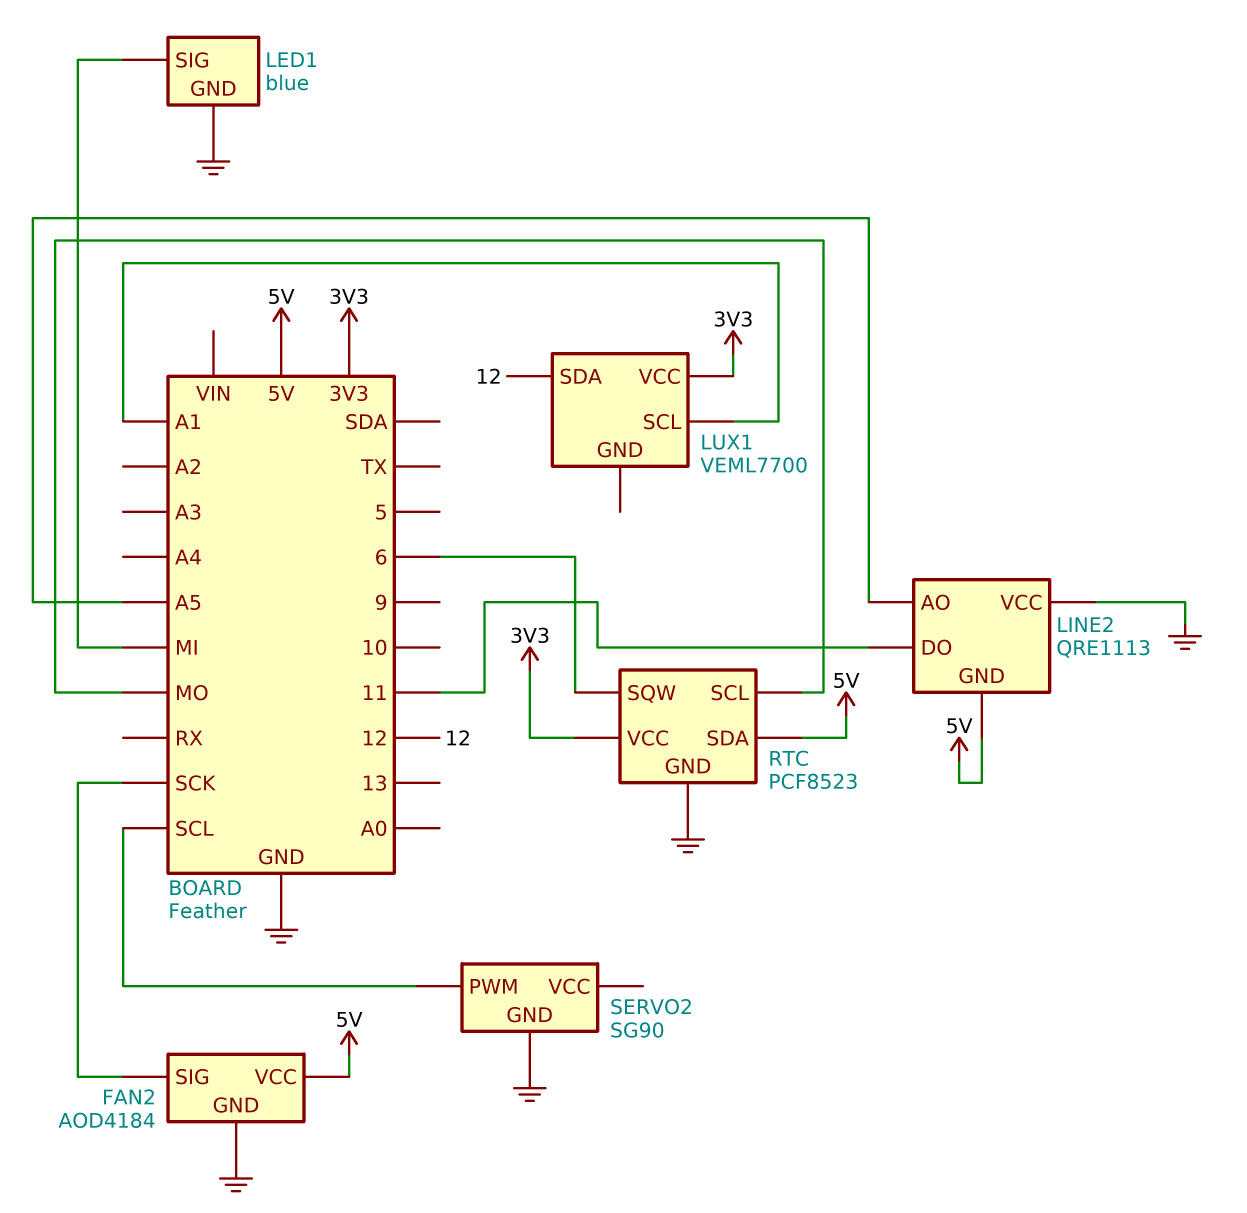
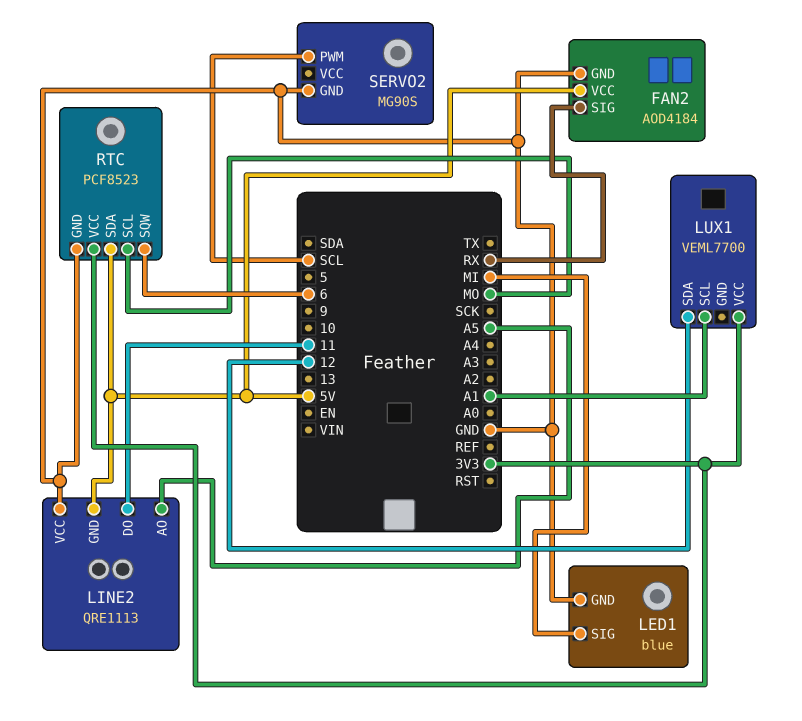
FAN2 pin SIG: SCK -> RX
SERVO2: SG90 -> MG90S

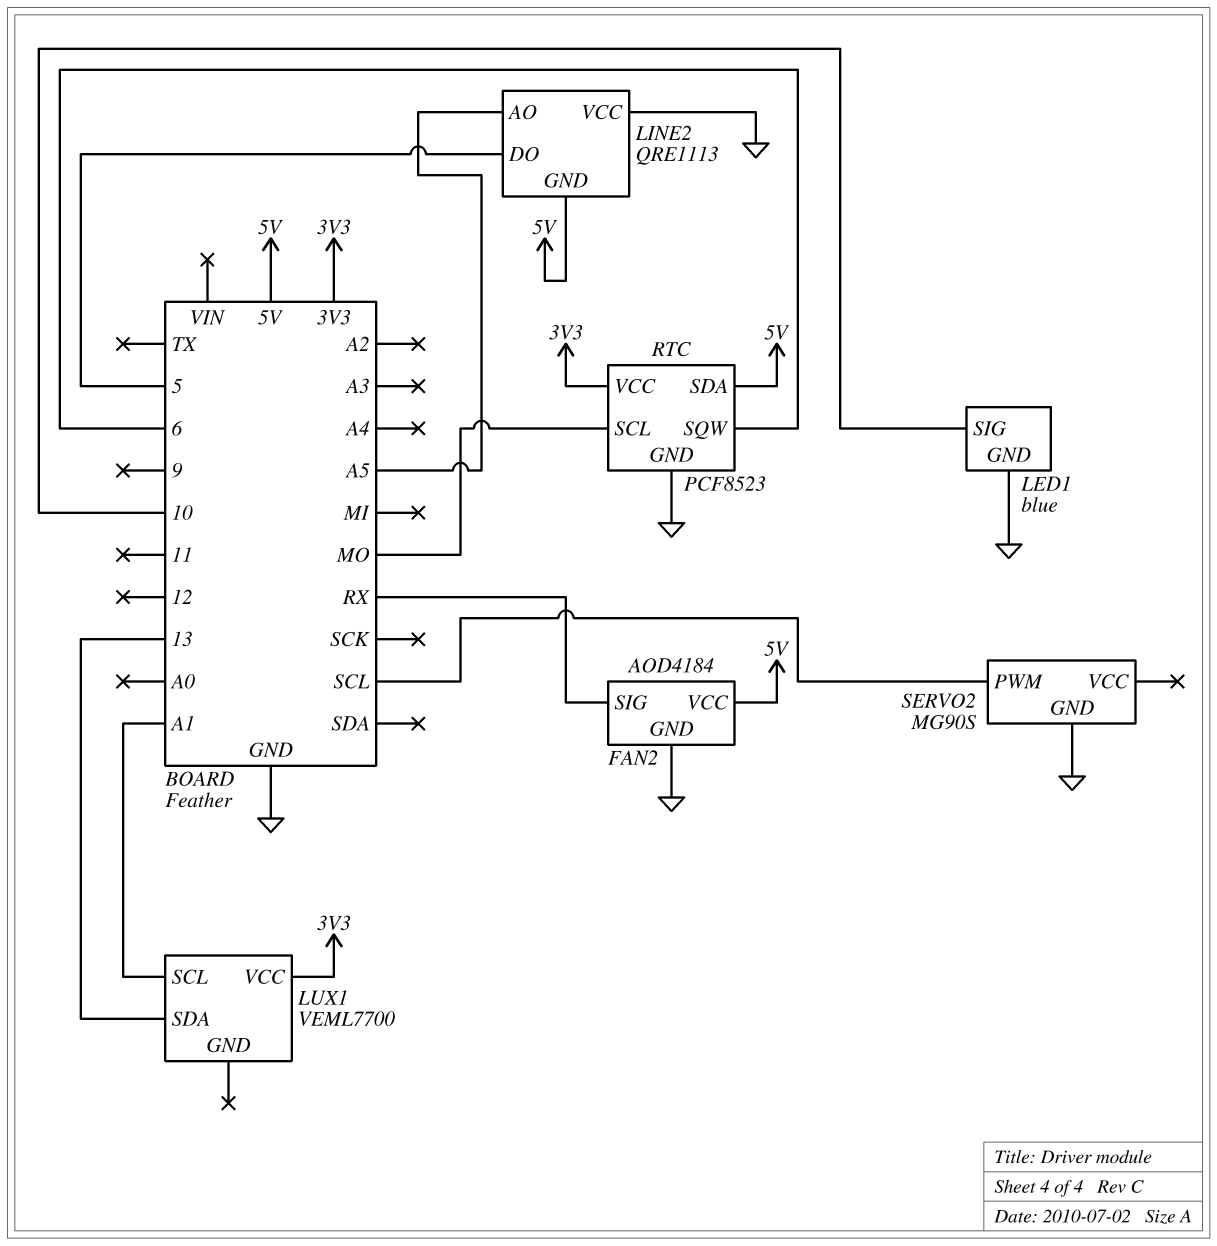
LED1 pin SIG: MI -> 10
LINE2 pin DO: 11 -> 5
LUX1 pin SDA: 12 -> 13

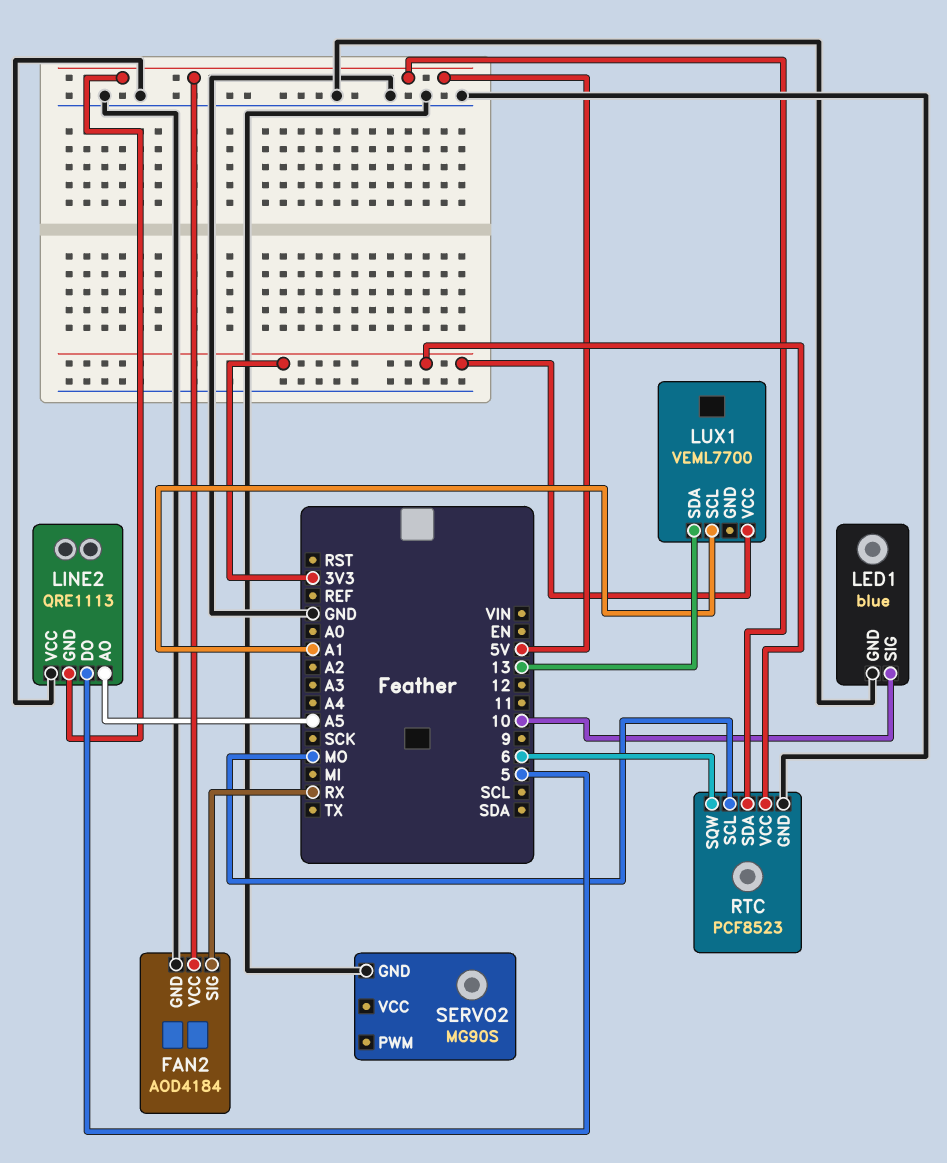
SERVO2 pin PWM: SCL -> none

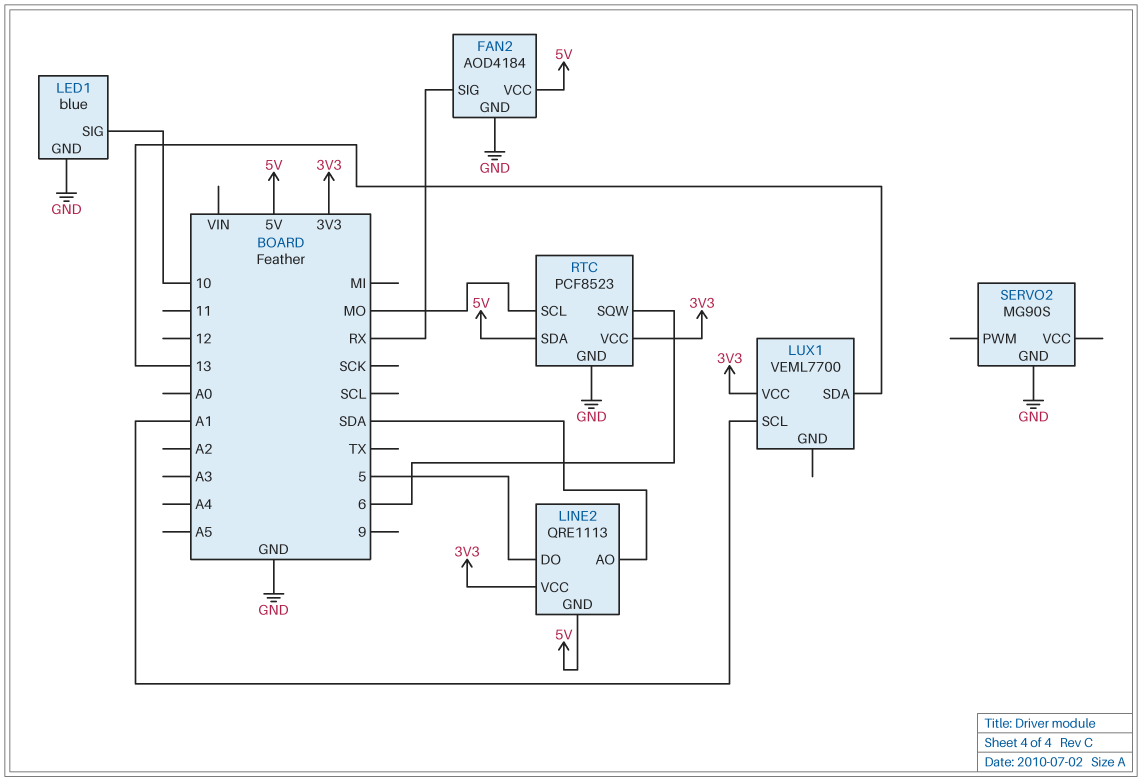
LINE2 pin AO: A5 -> SDA
LINE2 pin VCC: GND -> 3V3

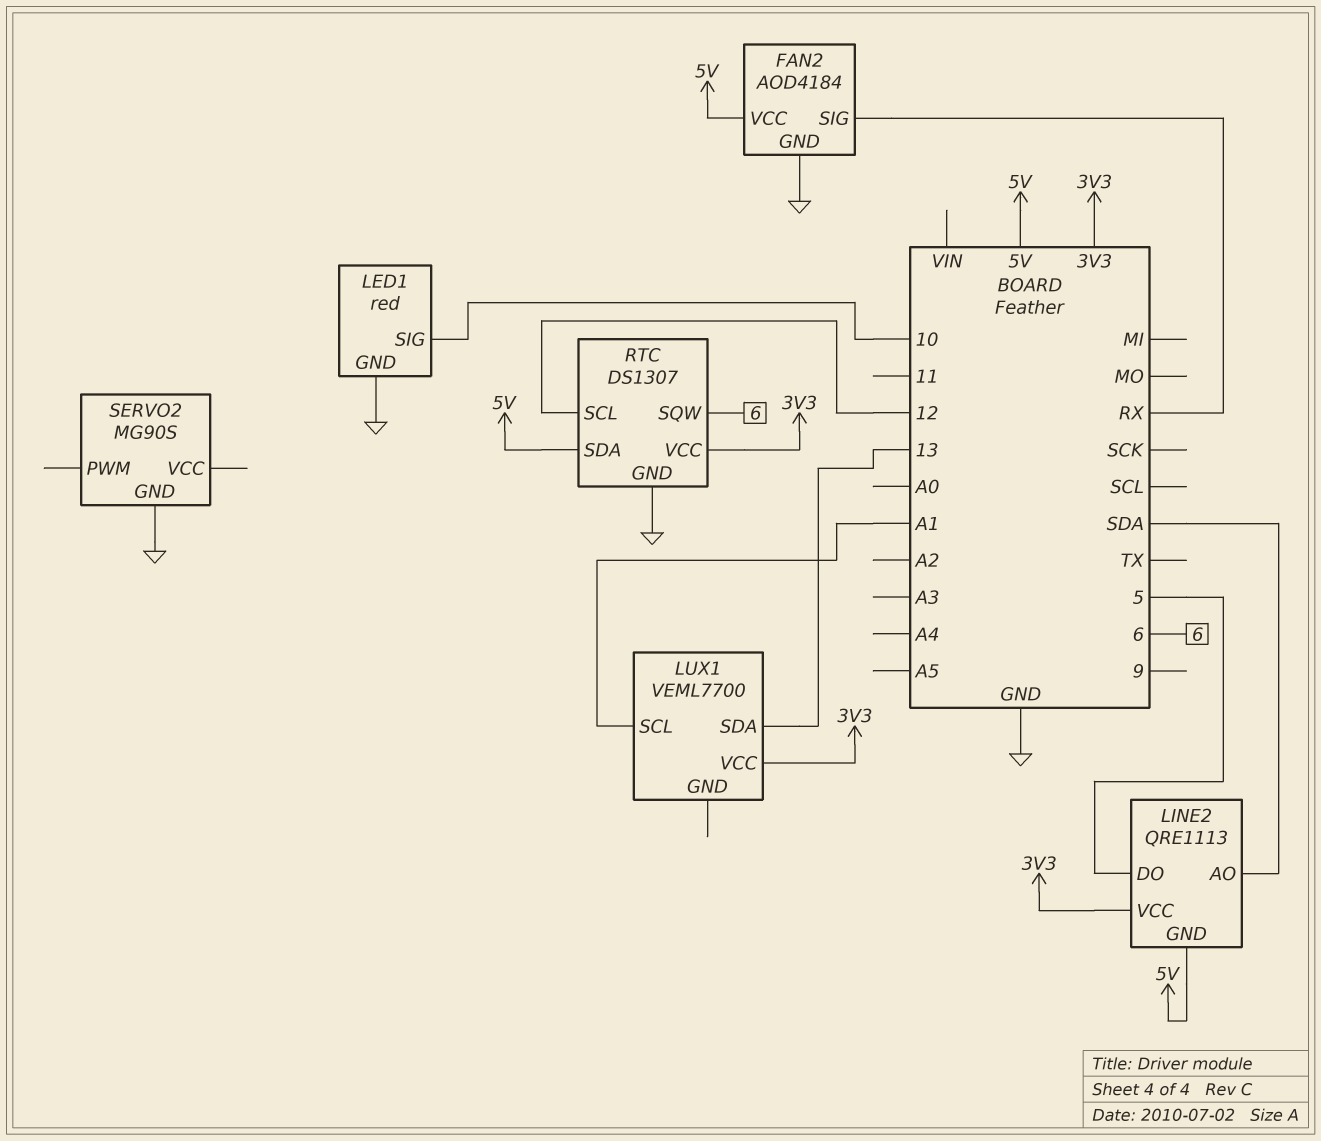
LED1: blue -> red
RTC: PCF8523 -> DS1307
RTC pin SCL: MO -> 12

